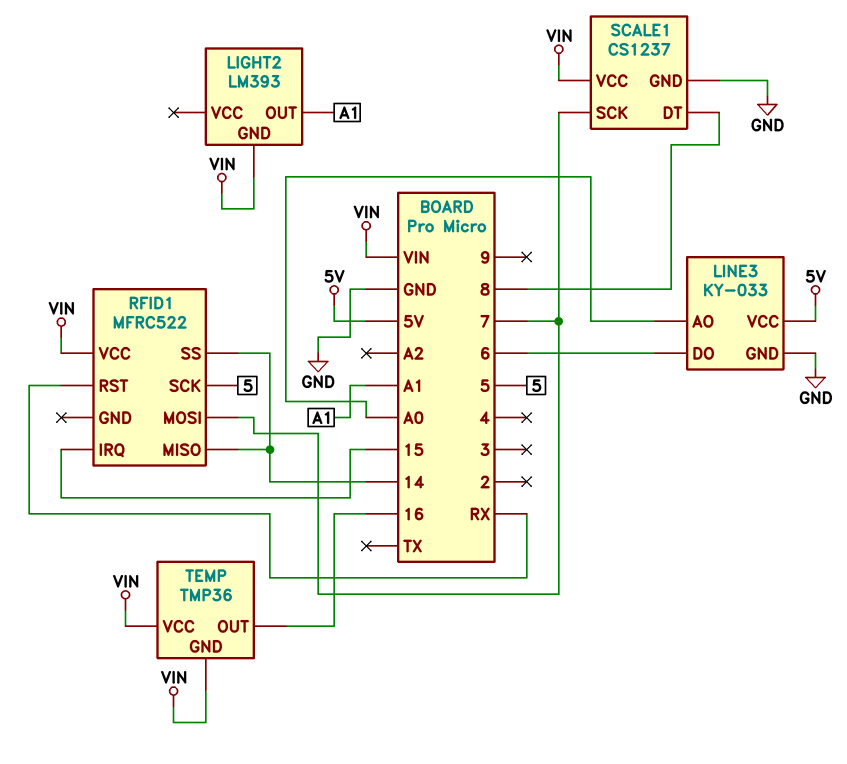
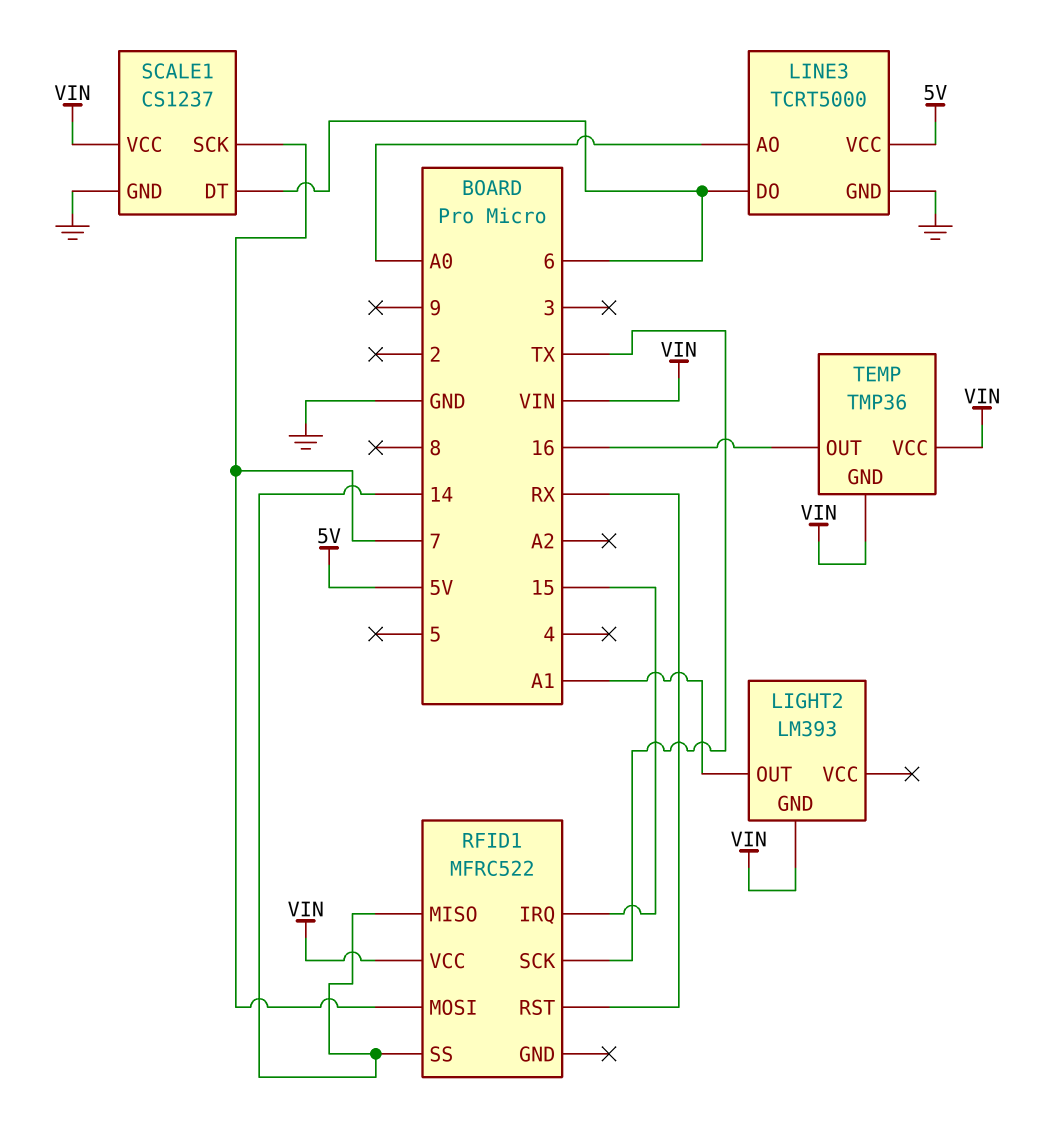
LINE3: KY-033 -> TCRT5000
RFID1 pin SCK: 5 -> TX
SCALE1 pin DT: 8 -> 6

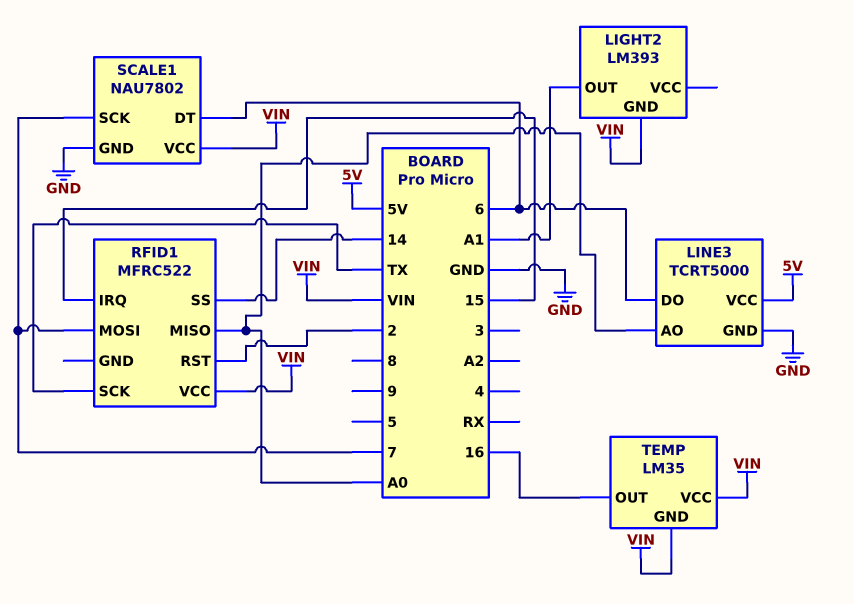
RFID1 pin MISO: 14 -> A0
RFID1 pin RST: RX -> 2
SCALE1: CS1237 -> NAU7802
TEMP: TMP36 -> LM35

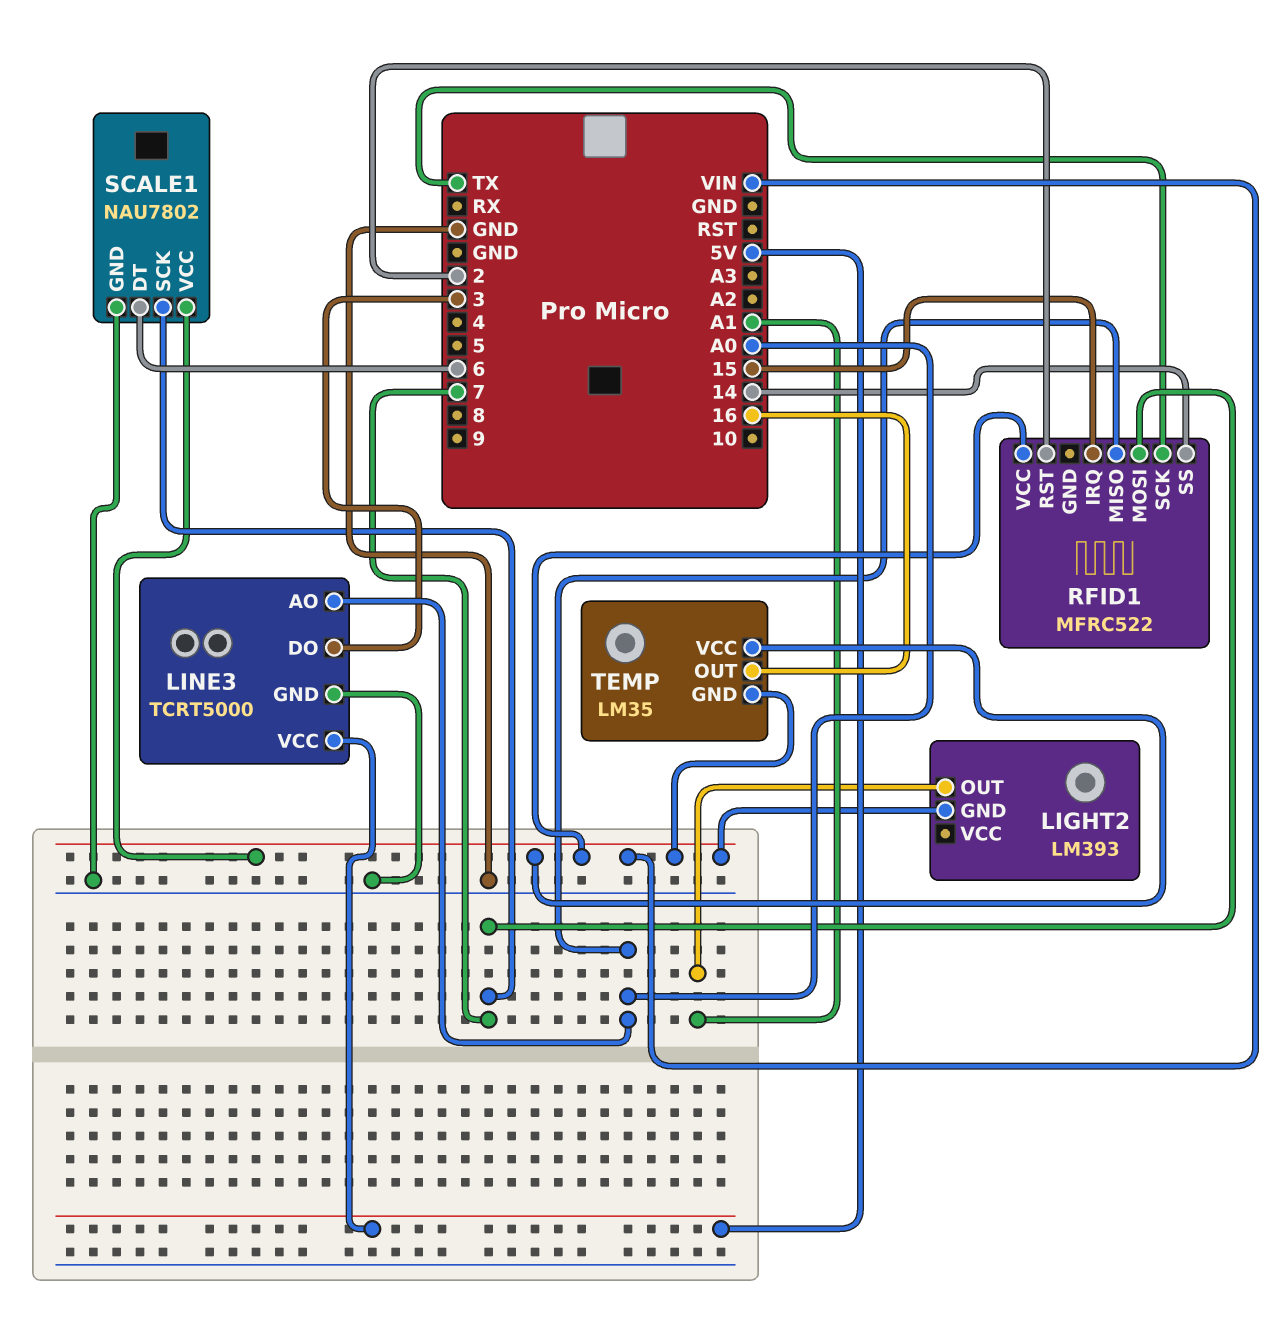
LINE3 pin DO: 6 -> 3

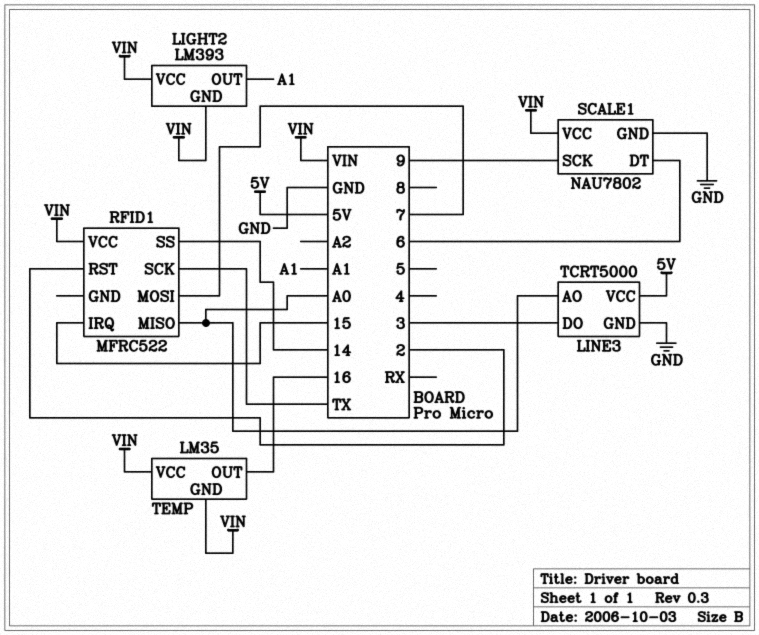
LIGHT2 pin VCC: none -> VIN
SCALE1 pin SCK: 7 -> 9

